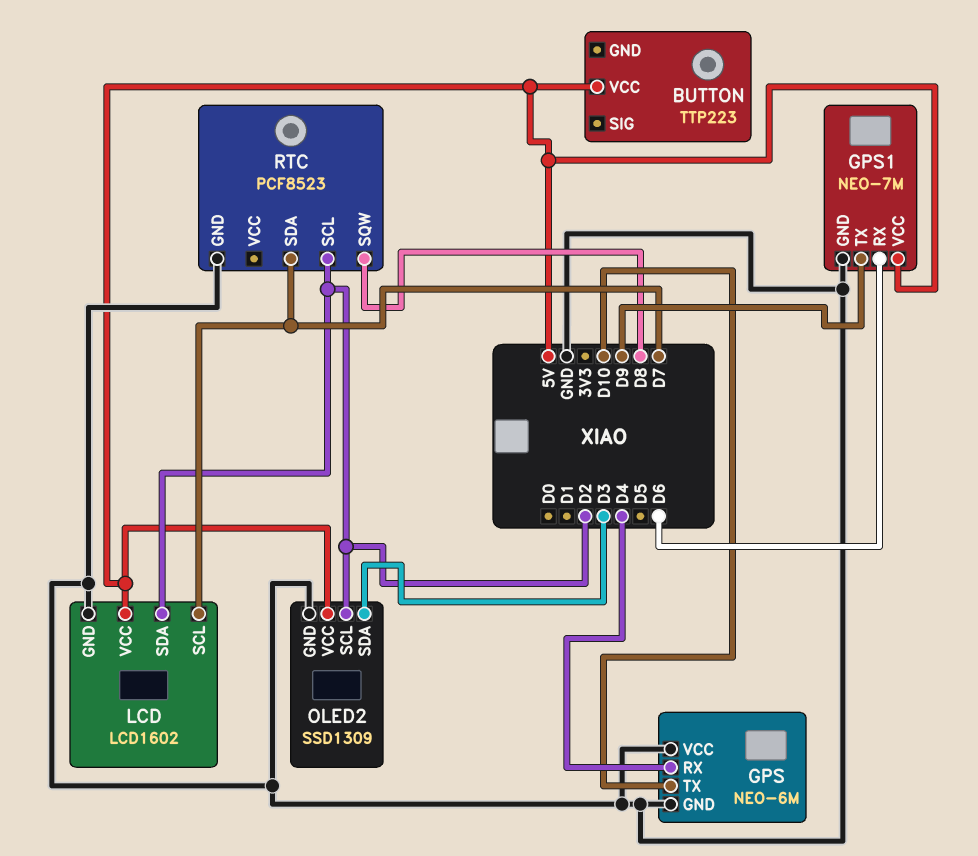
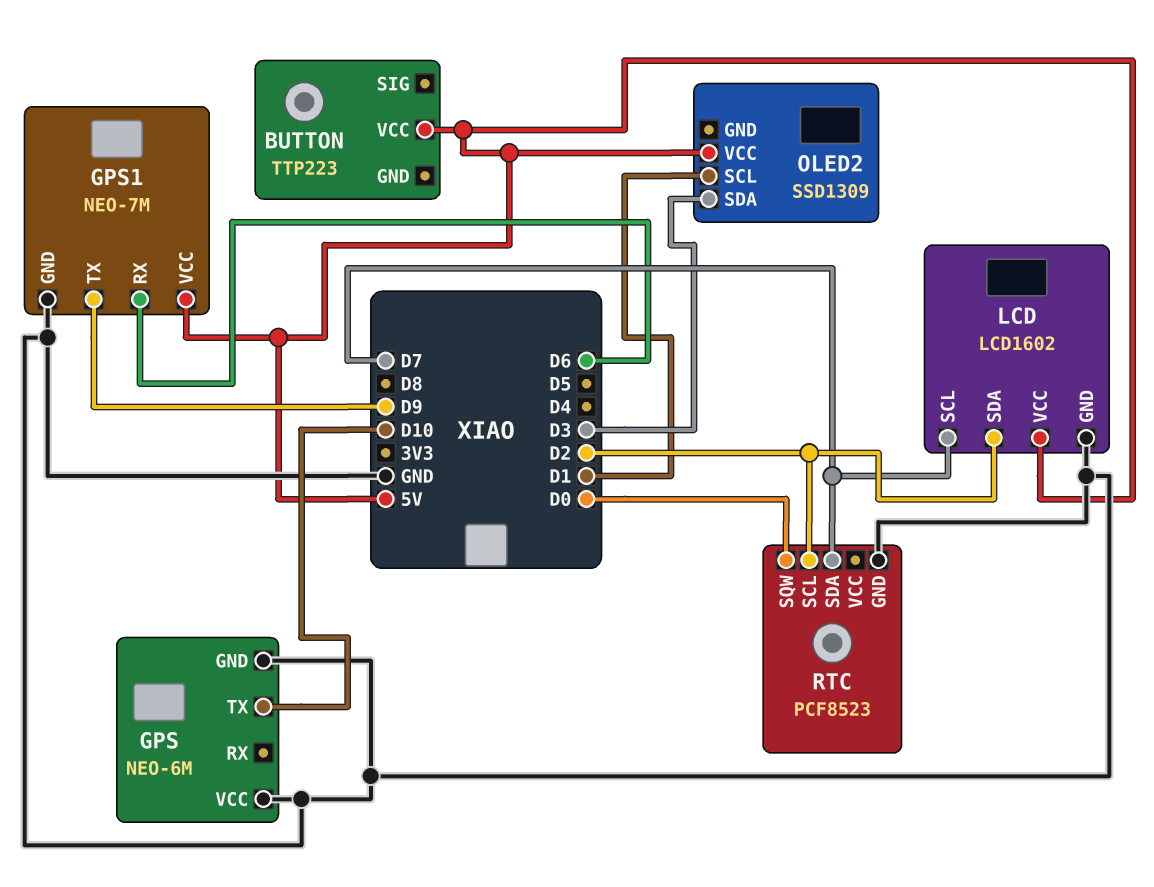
GPS pin RX: D4 -> none
OLED2 pin GND: GND -> none
OLED2 pin SCL: D2 -> D1
RTC pin SQW: D8 -> D0

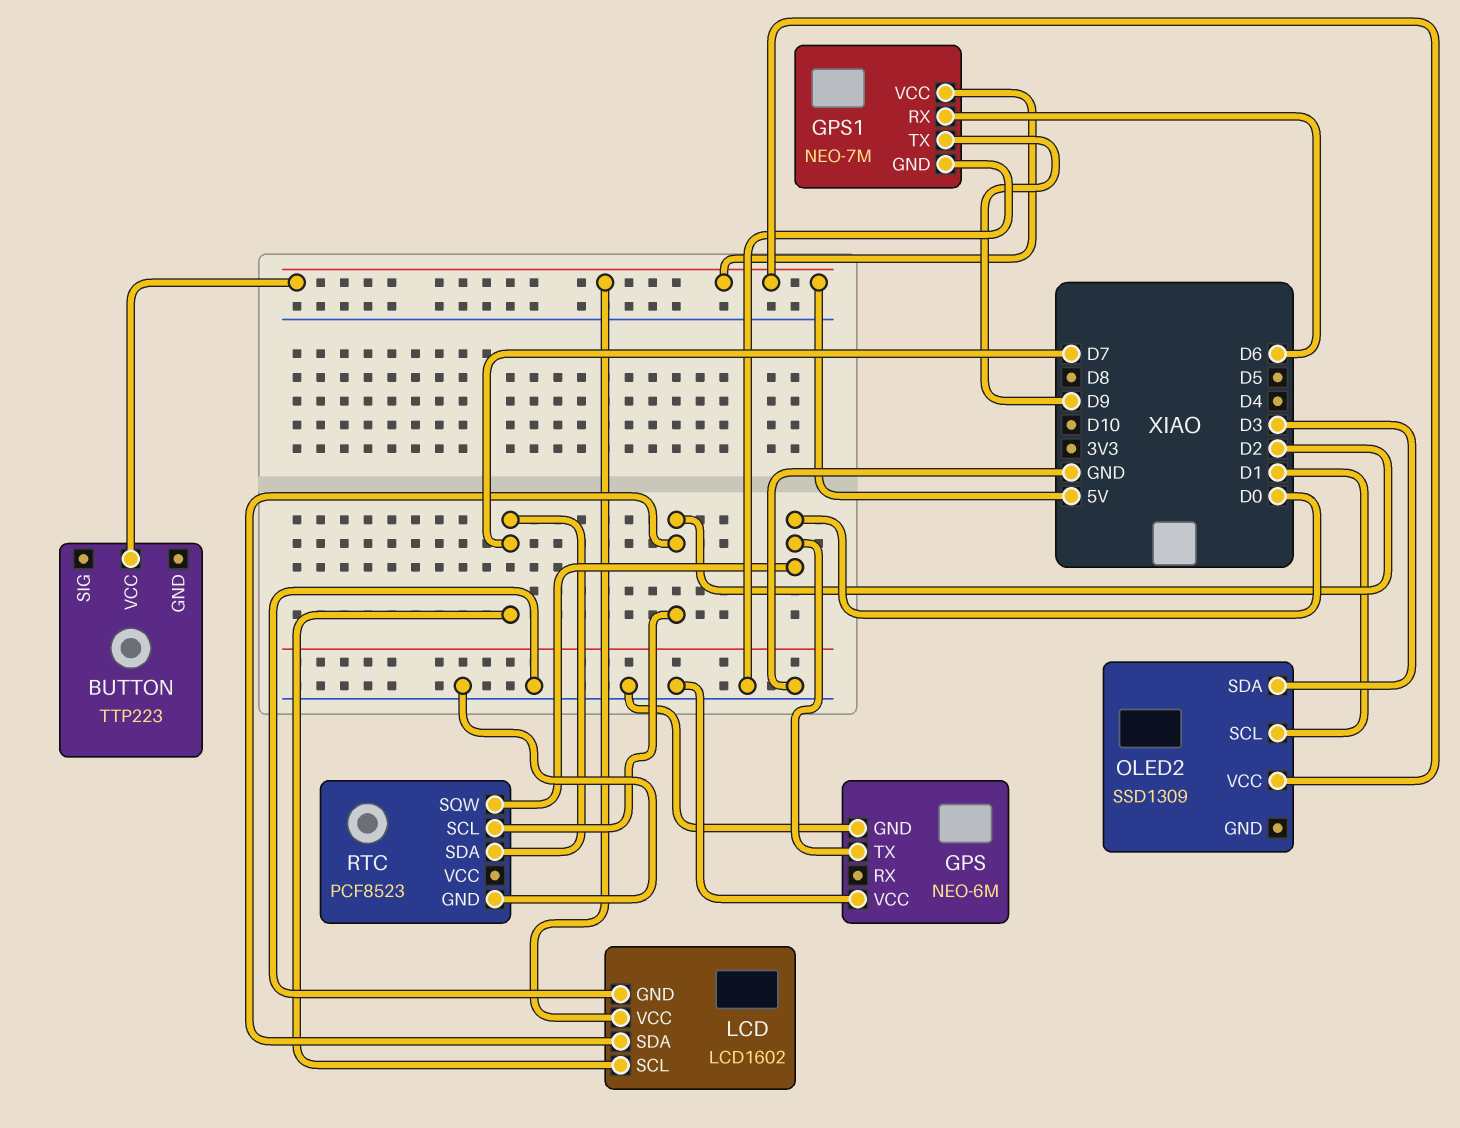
GPS pin TX: D10 -> D0

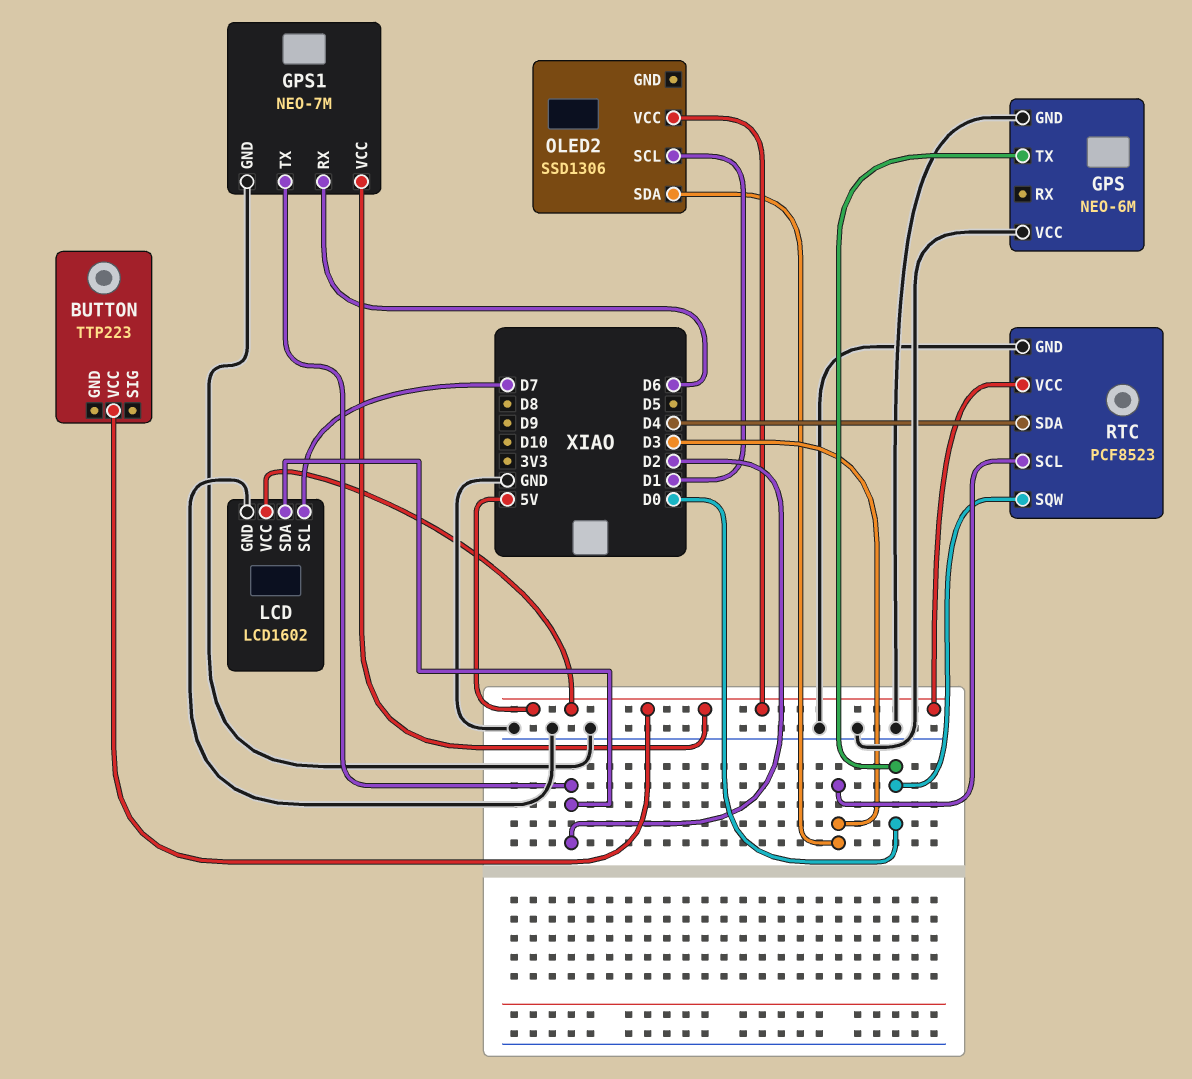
GPS1 pin TX: D9 -> D2
OLED2: SSD1309 -> SSD1306
RTC pin SCL: D2 -> D3
RTC pin SDA: D7 -> D4
RTC pin VCC: none -> 5V

